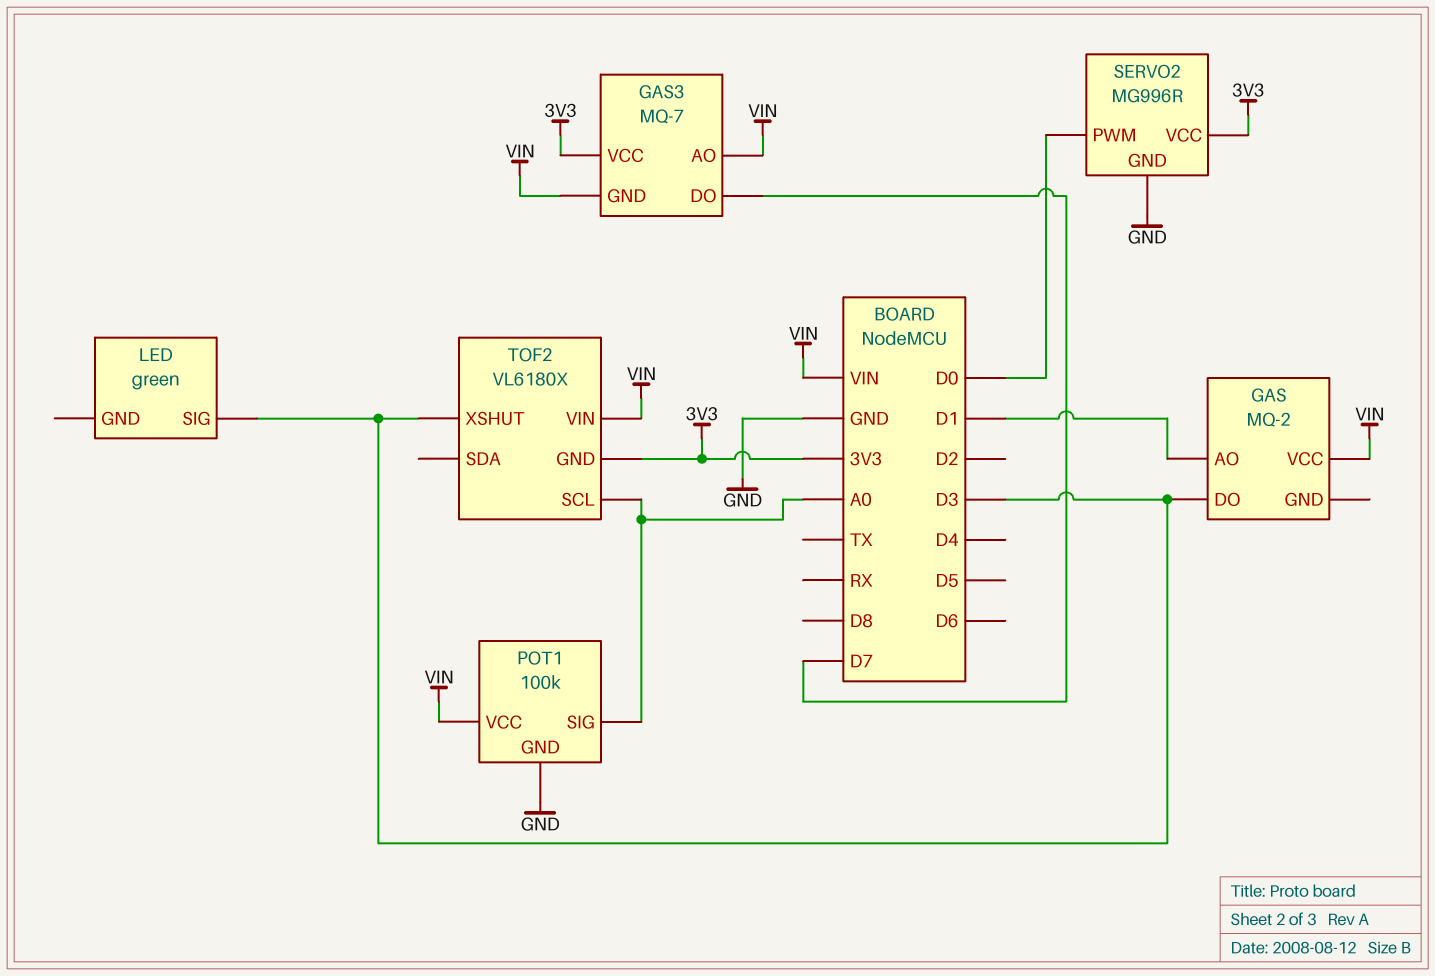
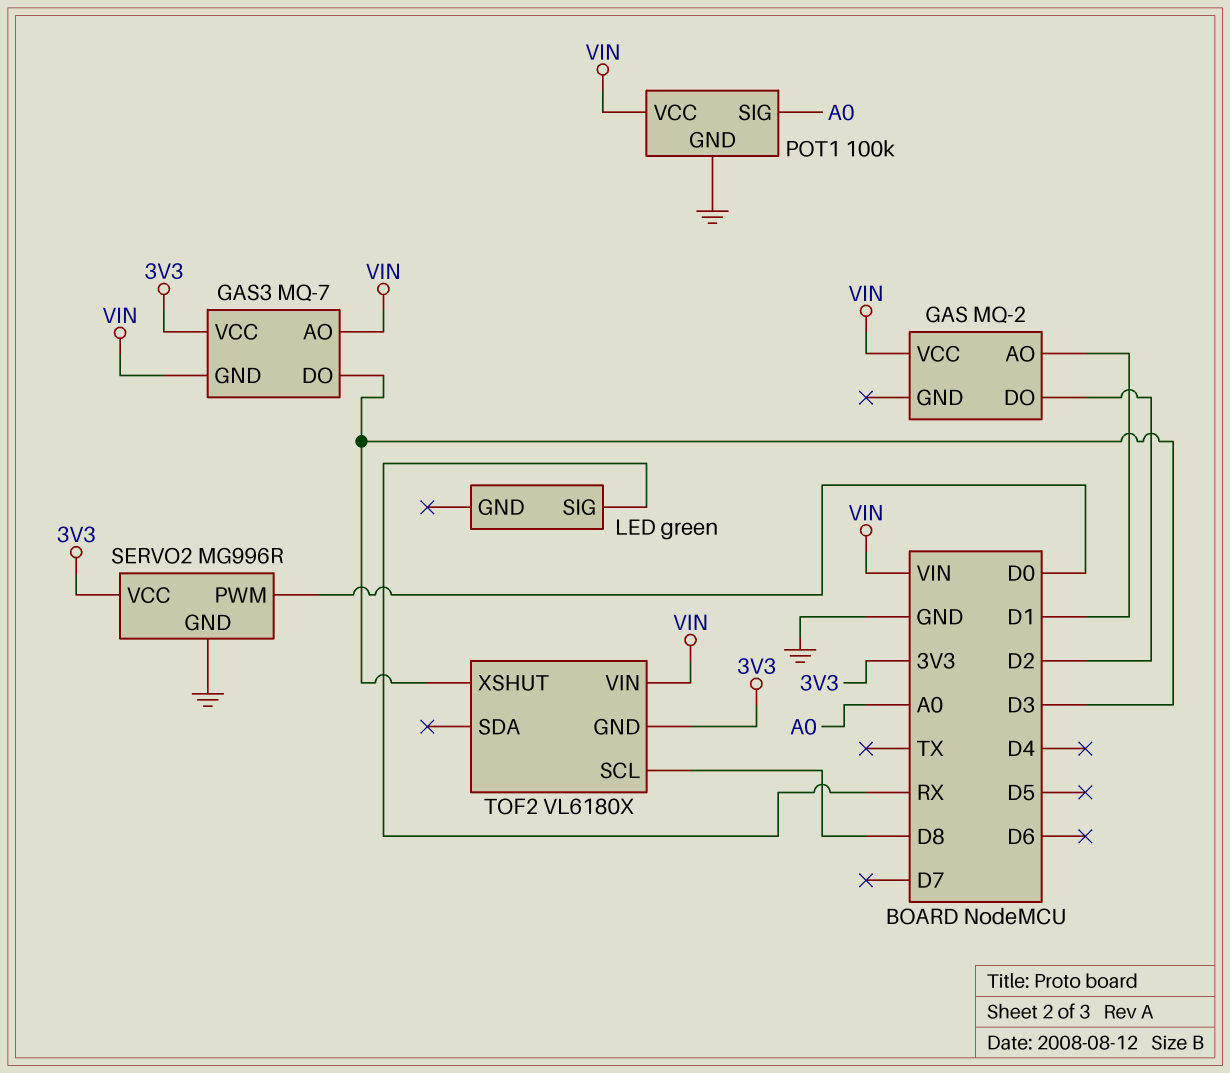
GAS pin DO: D3 -> D2
GAS3 pin DO: D7 -> D3
LED pin SIG: D3 -> RX
TOF2 pin SCL: A0 -> D8

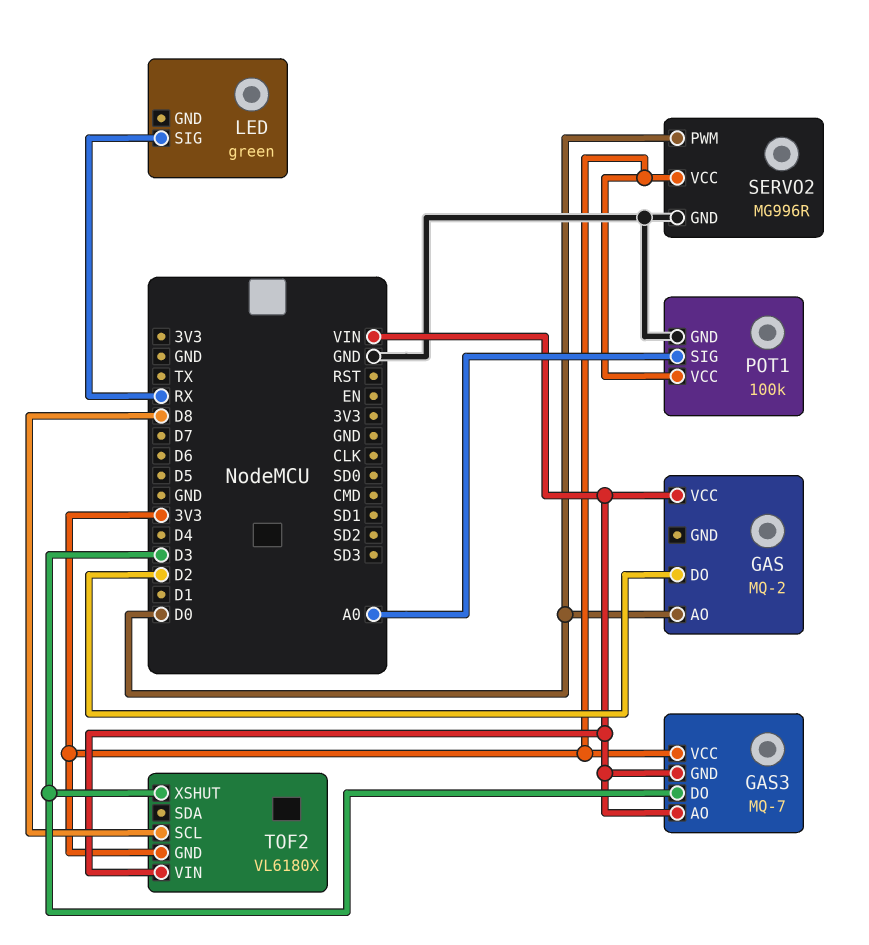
GAS pin AO: D1 -> D0
POT1 pin VCC: VIN -> 3V3

